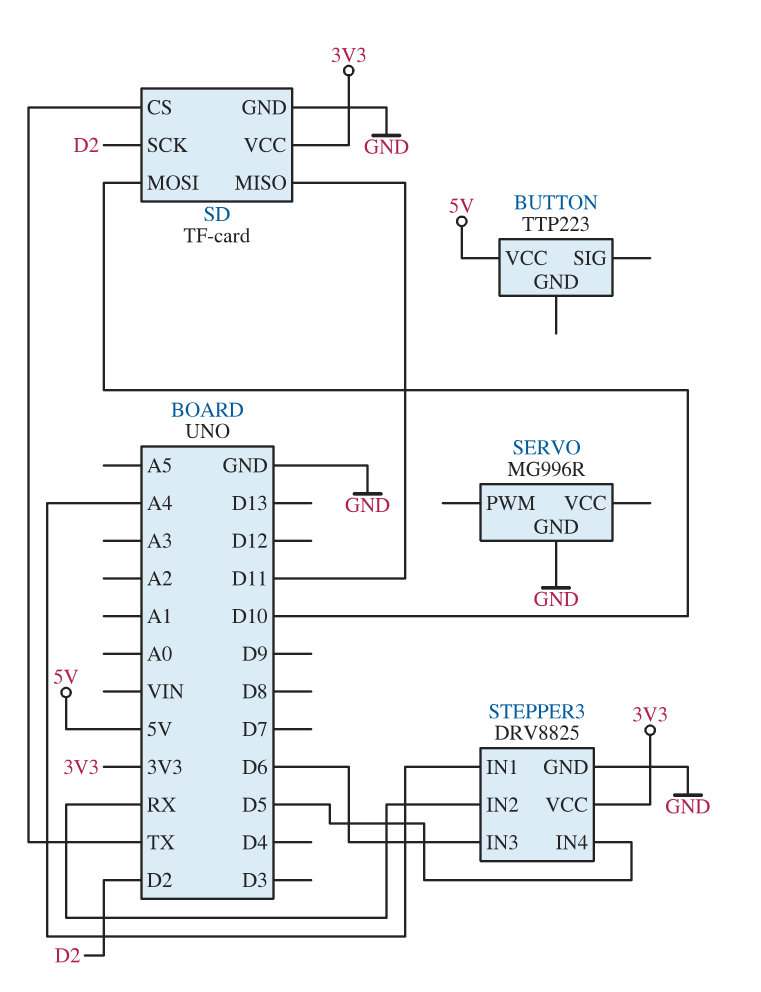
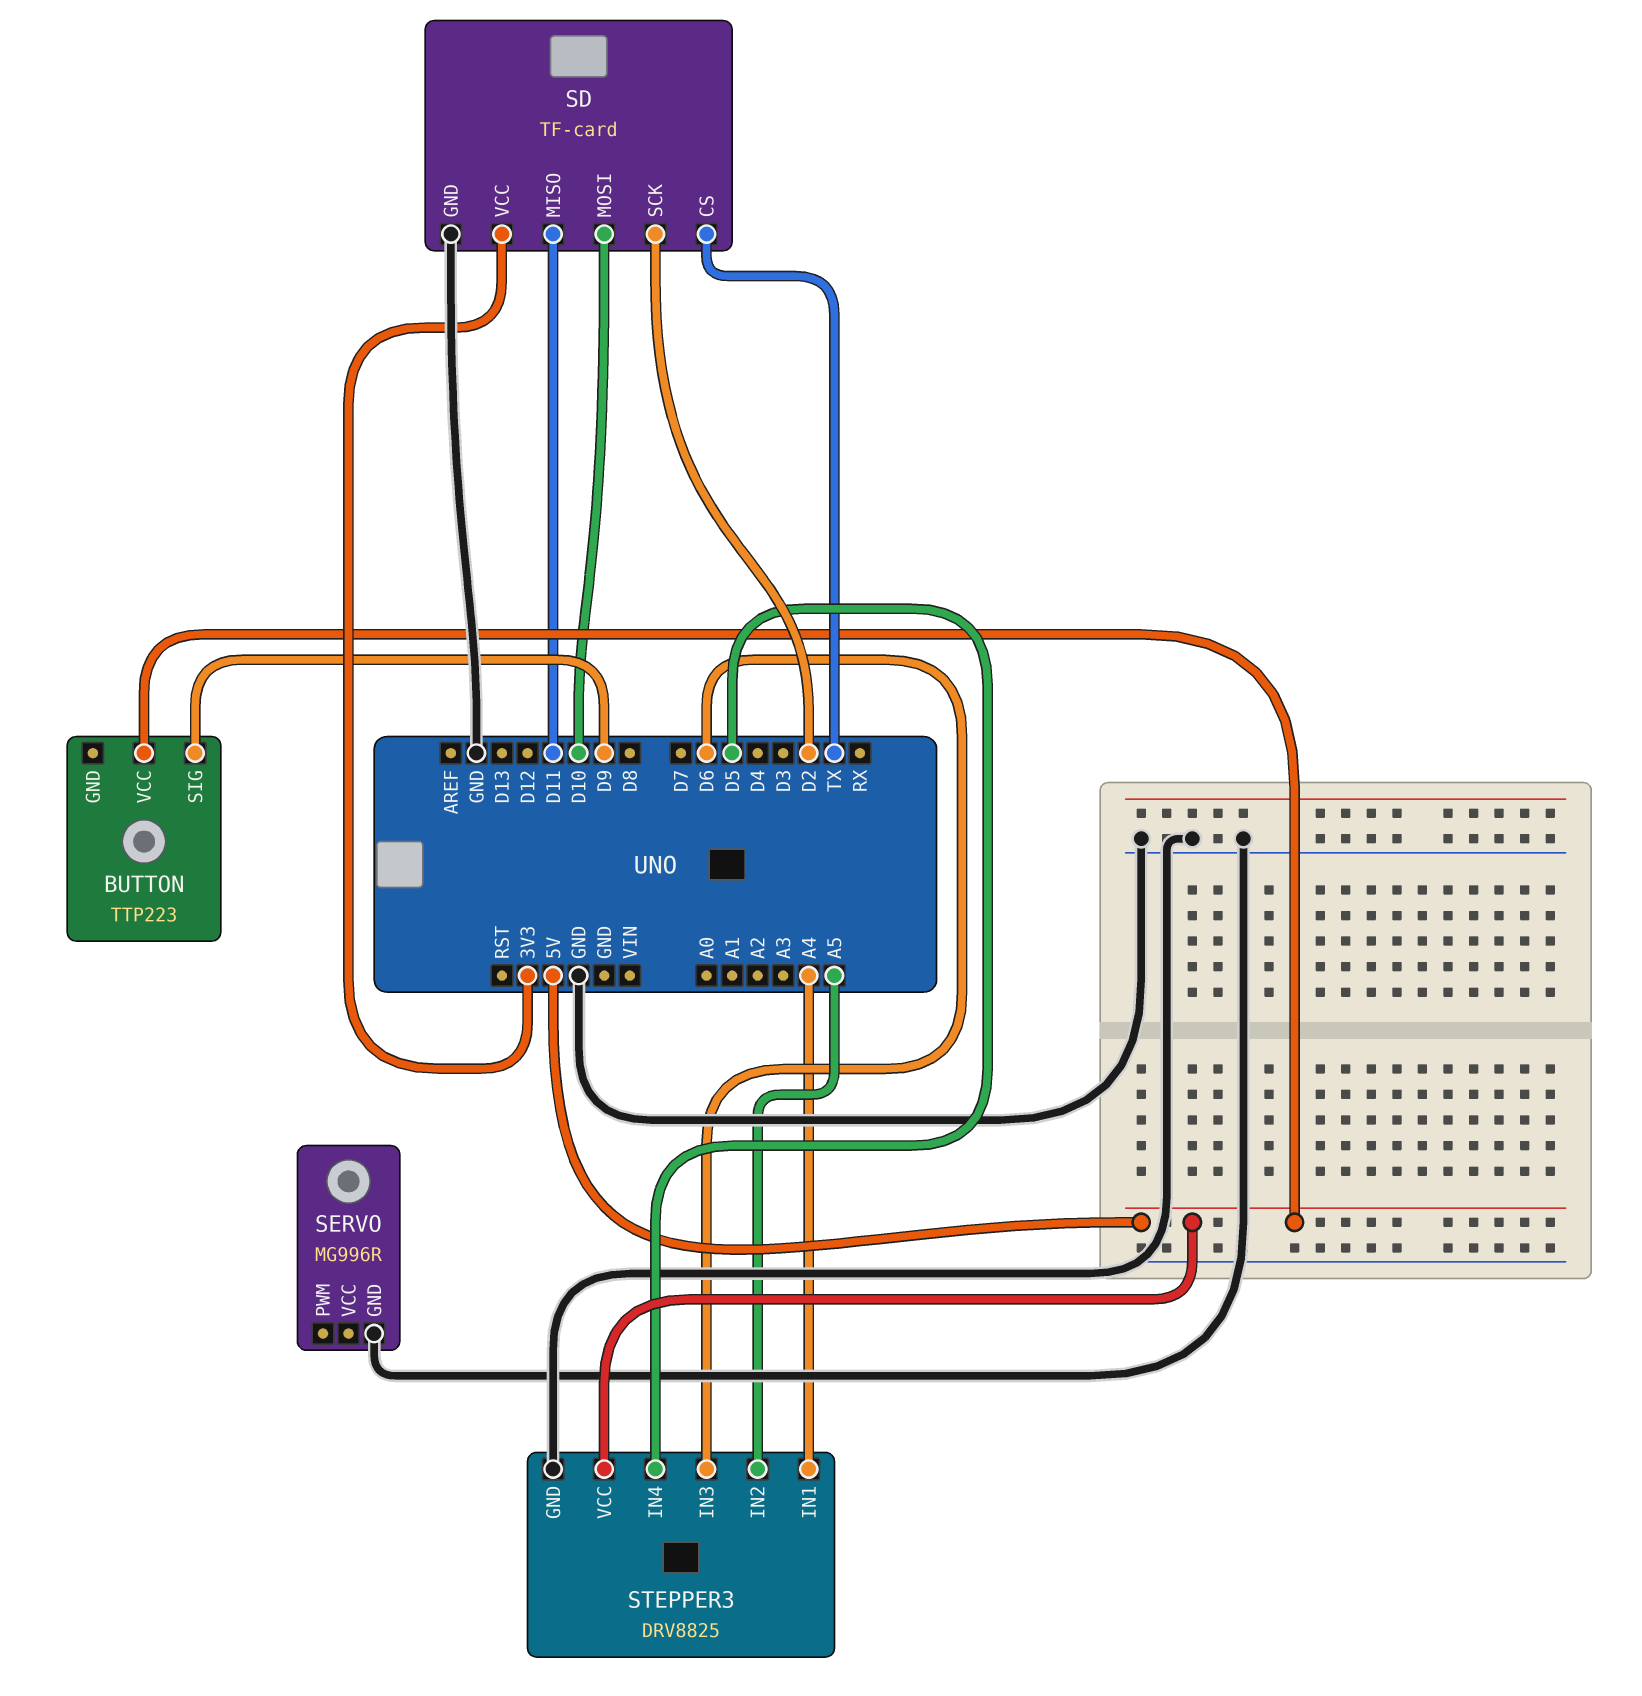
BUTTON pin SIG: none -> D9
STEPPER3 pin IN2: RX -> A5
STEPPER3 pin VCC: 3V3 -> 5V

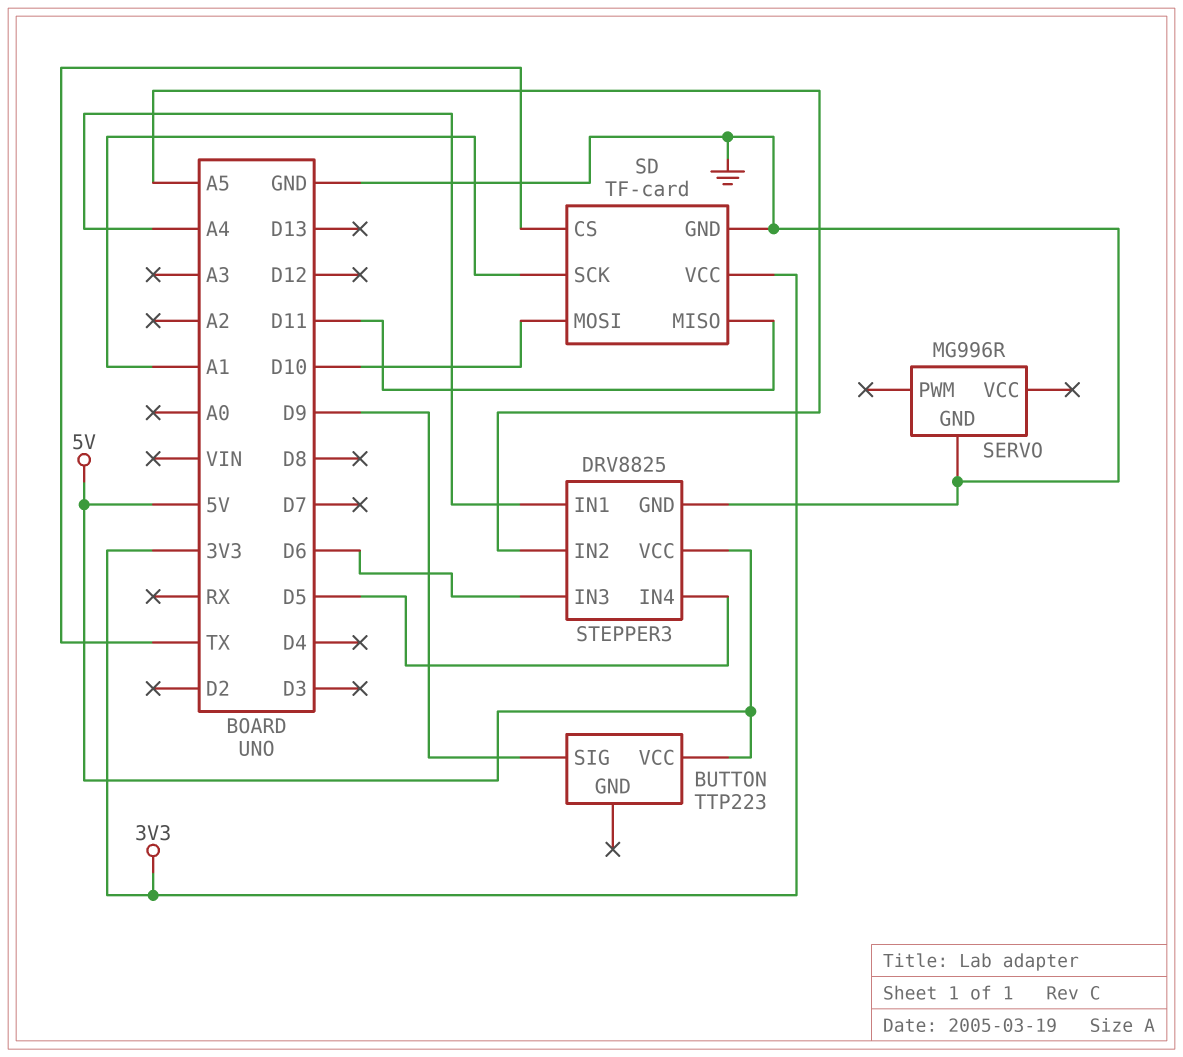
SD pin SCK: D2 -> A1

